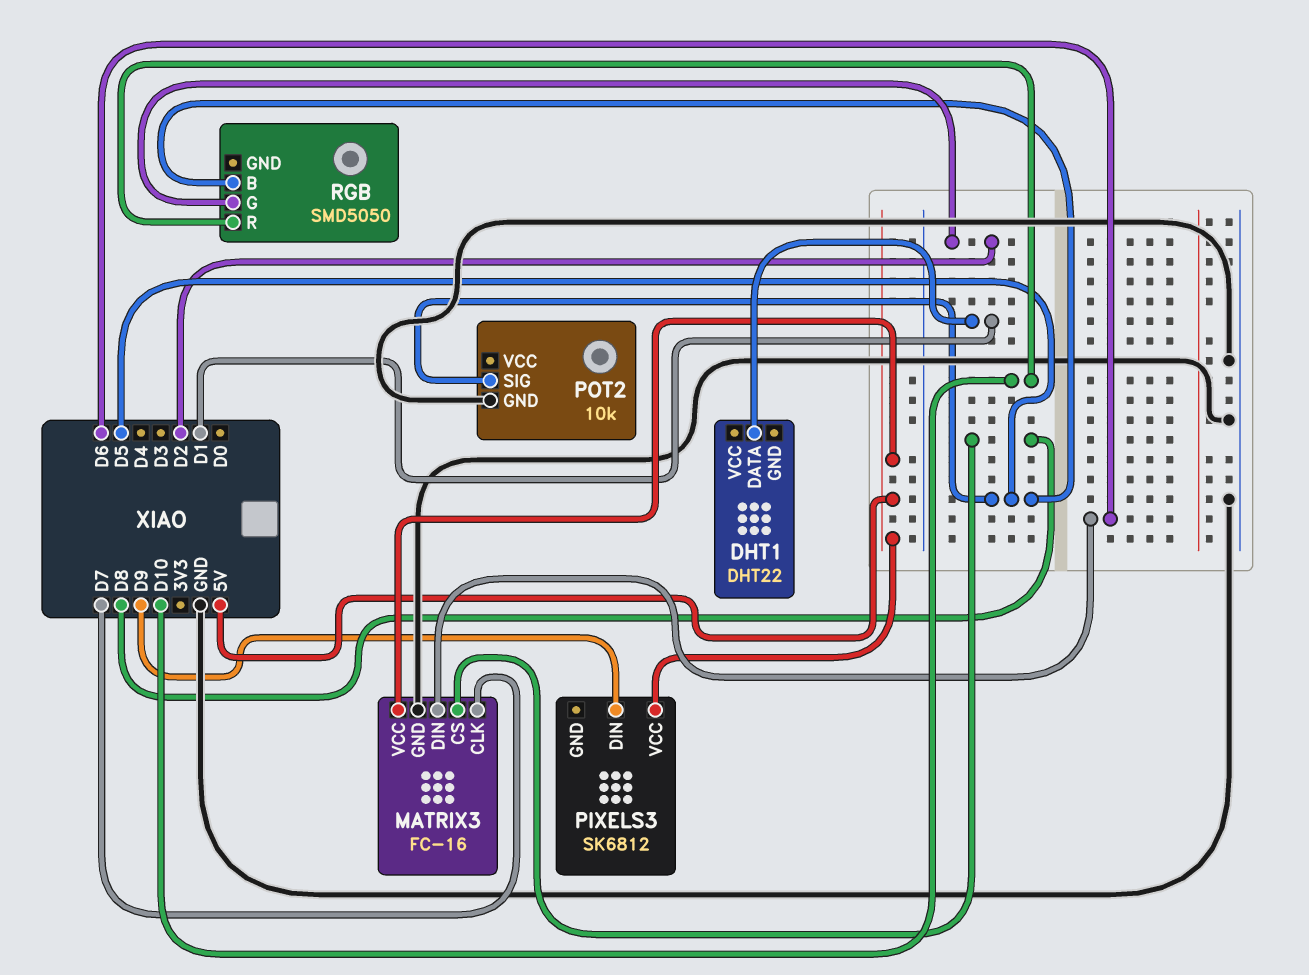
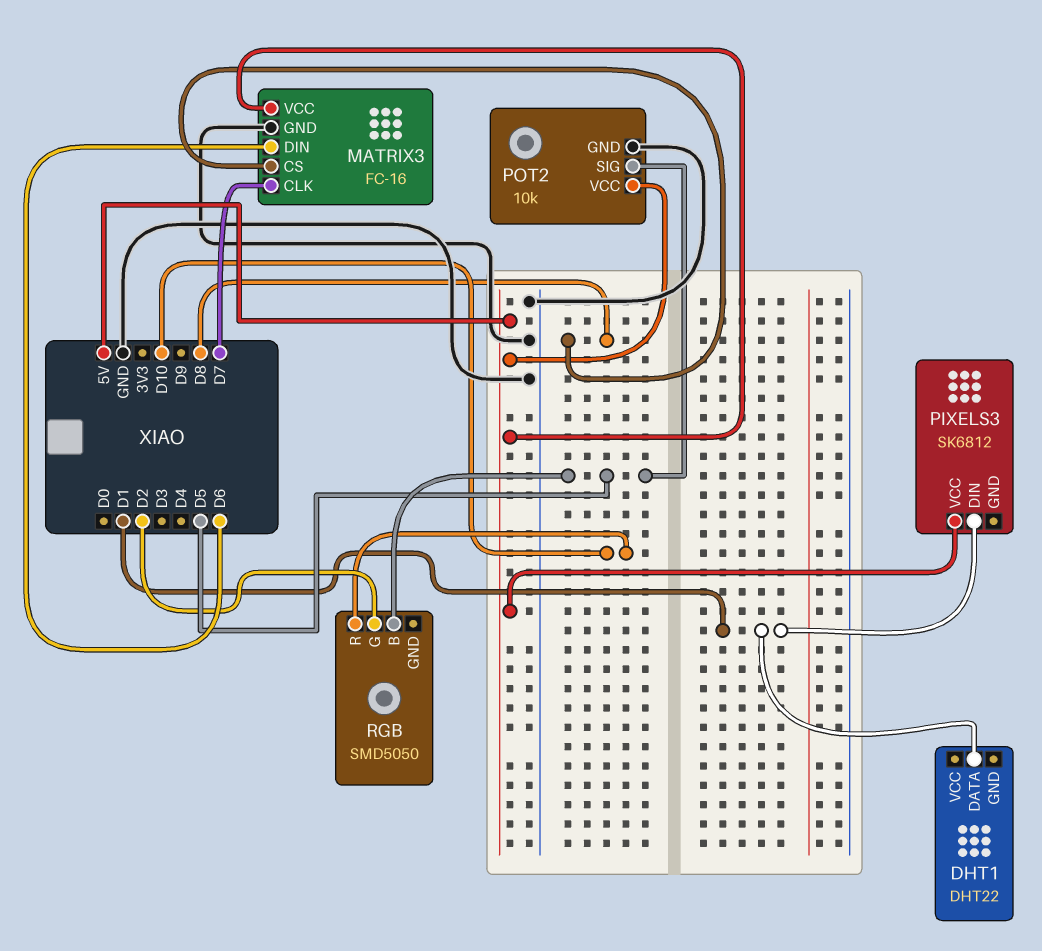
PIXELS3 pin DIN: D9 -> D1
POT2 pin VCC: none -> 5V

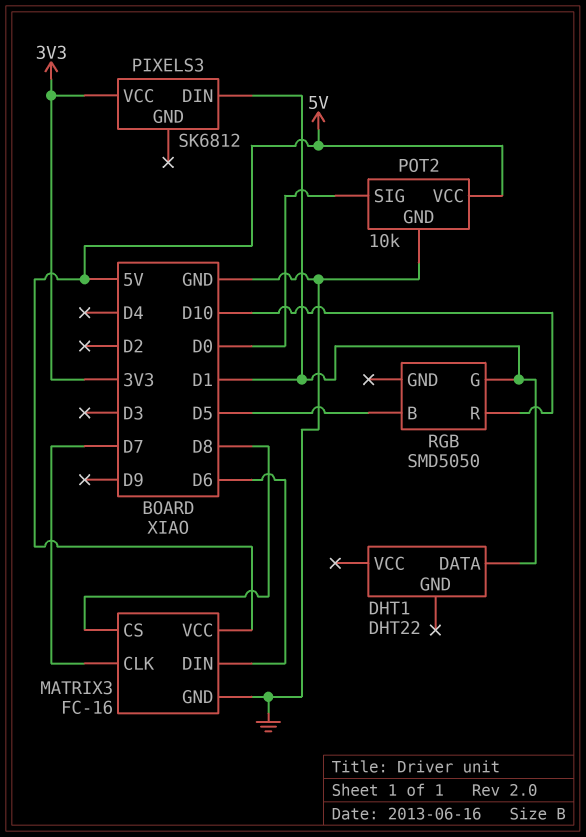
PIXELS3 pin VCC: 5V -> 3V3
POT2 pin SIG: D5 -> D0
RGB pin G: D2 -> D1

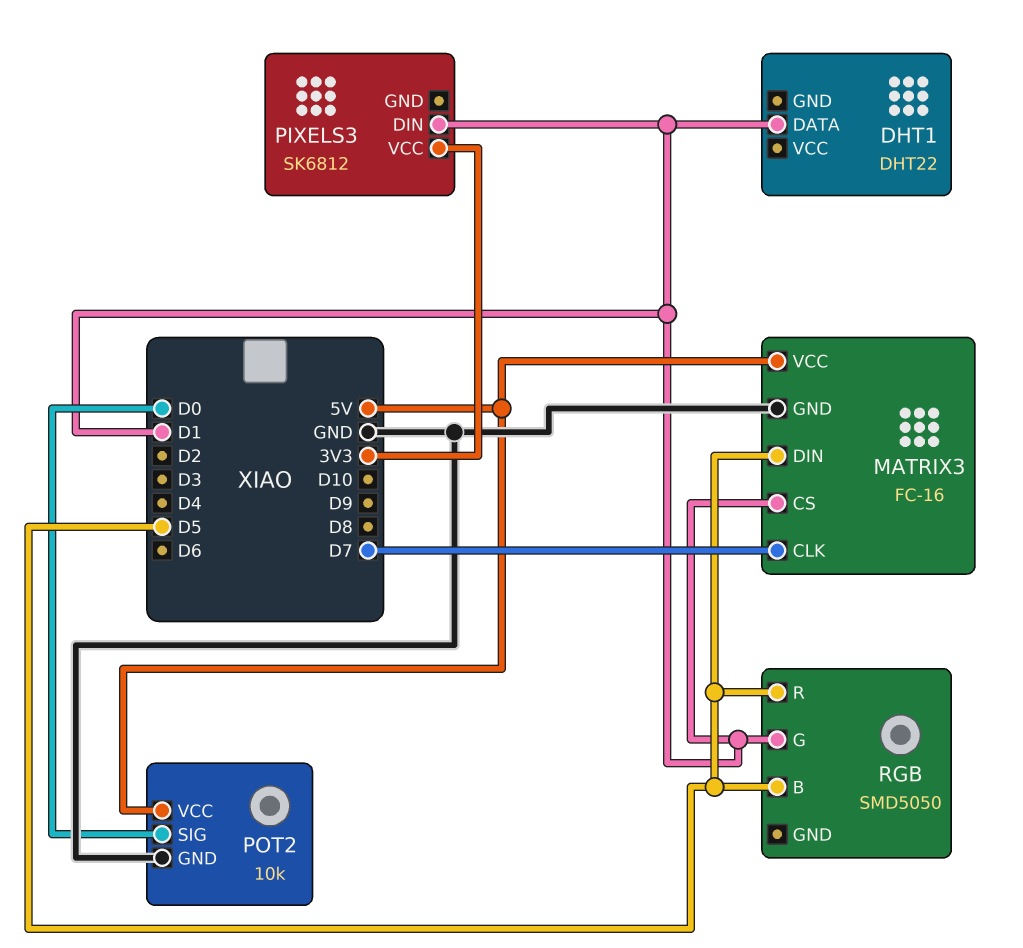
MATRIX3 pin CS: D8 -> D1
MATRIX3 pin DIN: D6 -> D5
RGB pin R: D10 -> D5

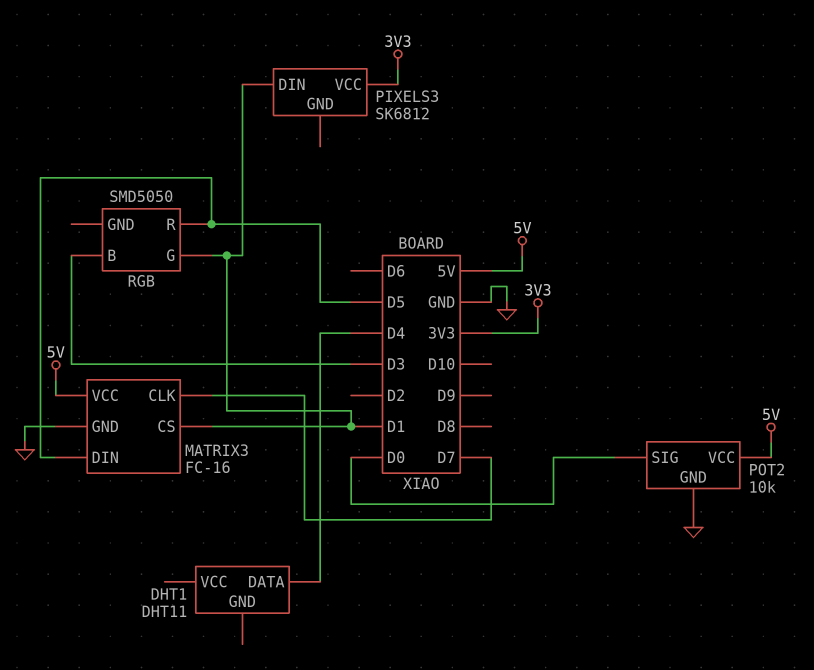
DHT1: DHT22 -> DHT11
DHT1 pin DATA: D1 -> D4
RGB pin B: D5 -> D3

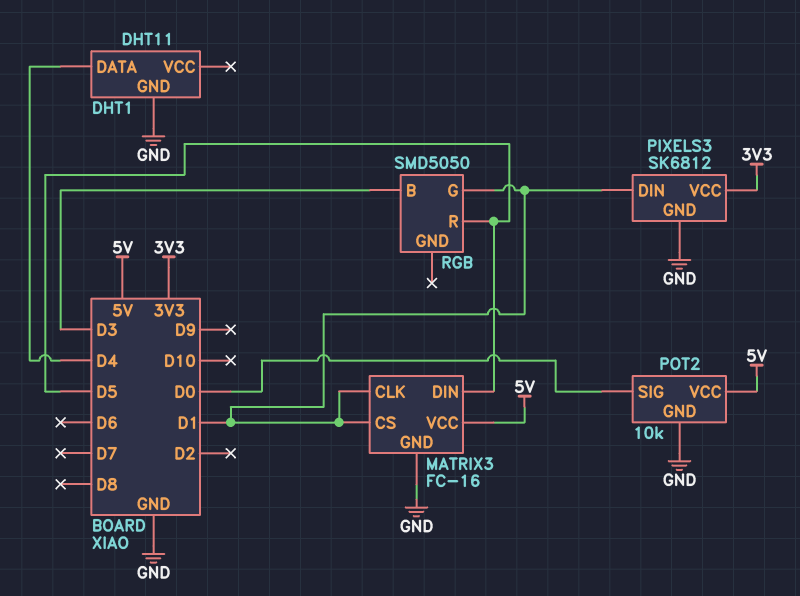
DHT1 pin GND: none -> GND
MATRIX3 pin CLK: D7 -> D1
PIXELS3 pin GND: none -> GND

